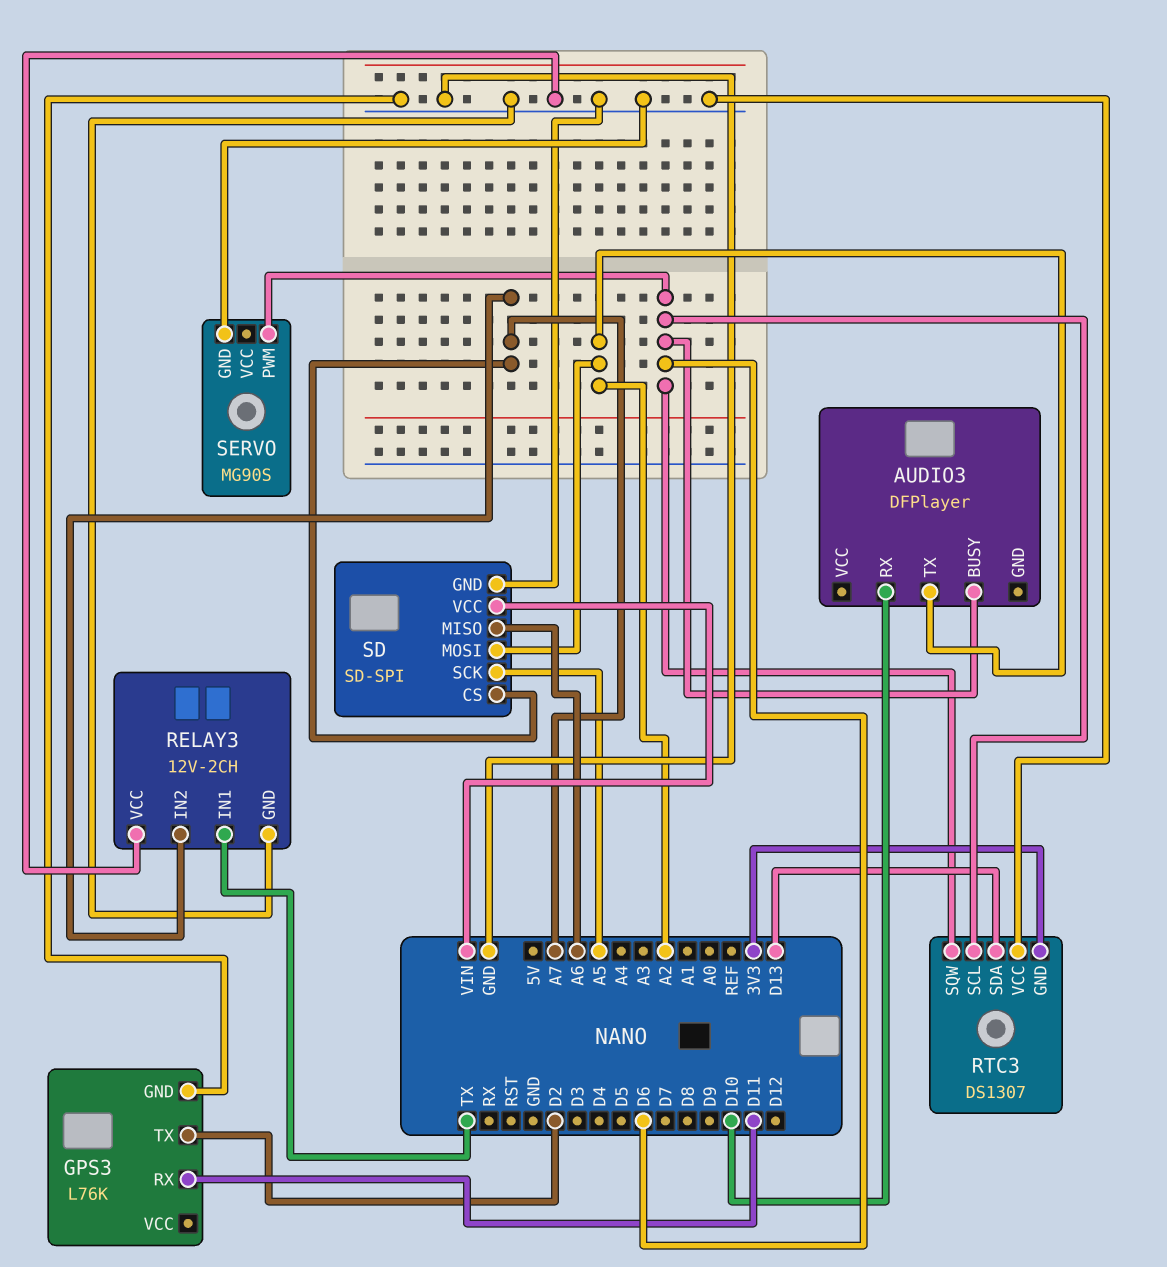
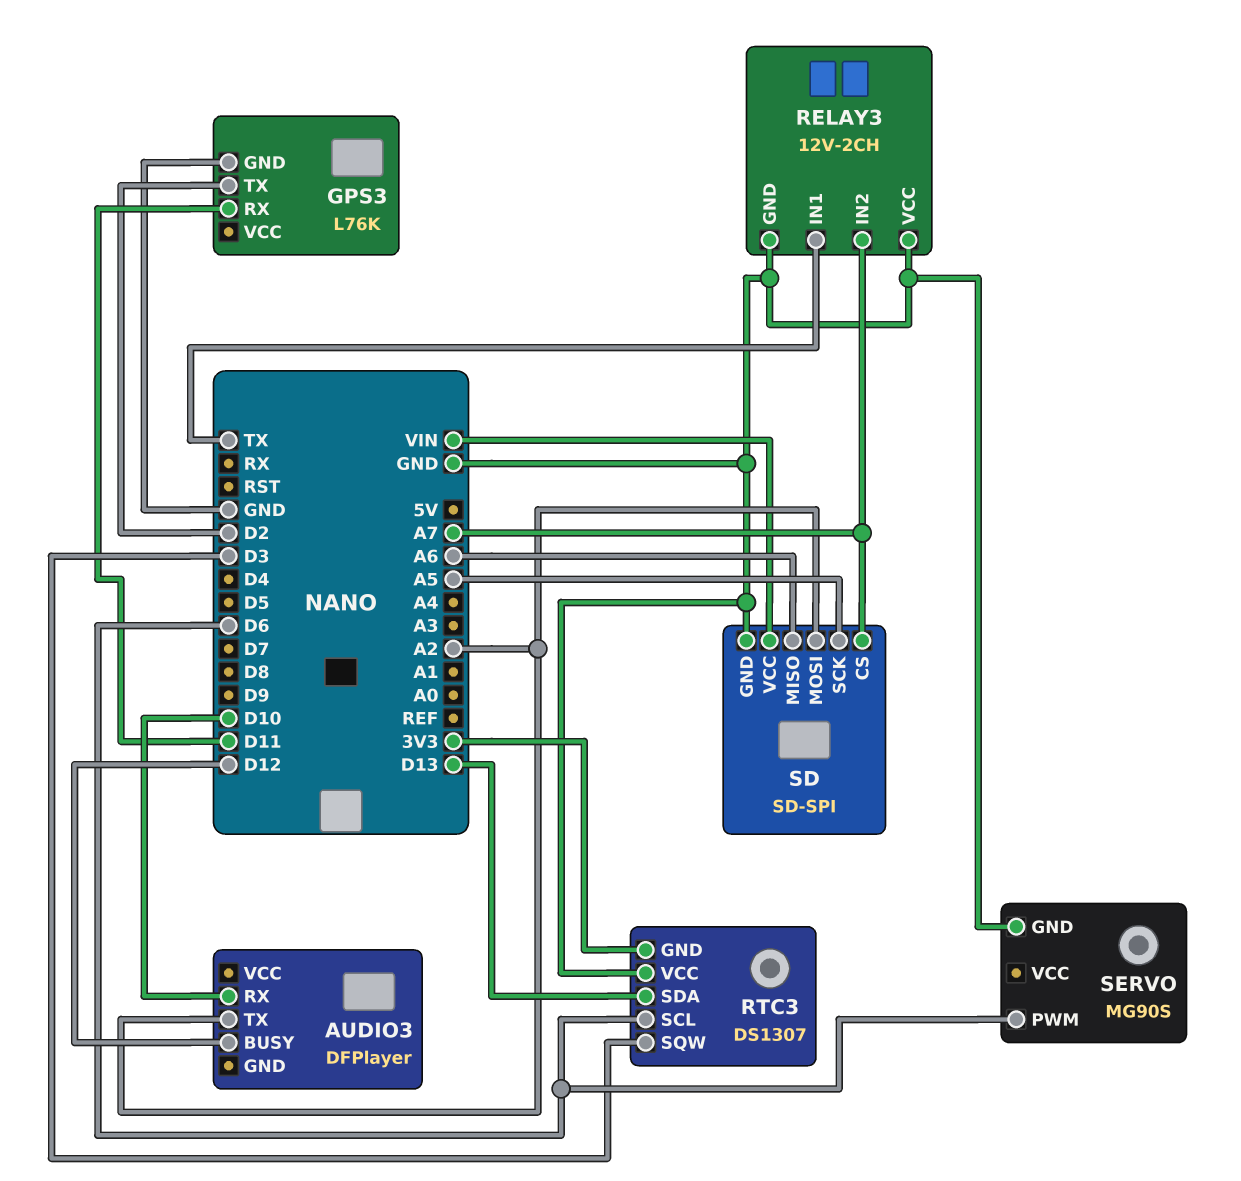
AUDIO3 pin BUSY: D6 -> D12
RTC3 pin SQW: D6 -> D3

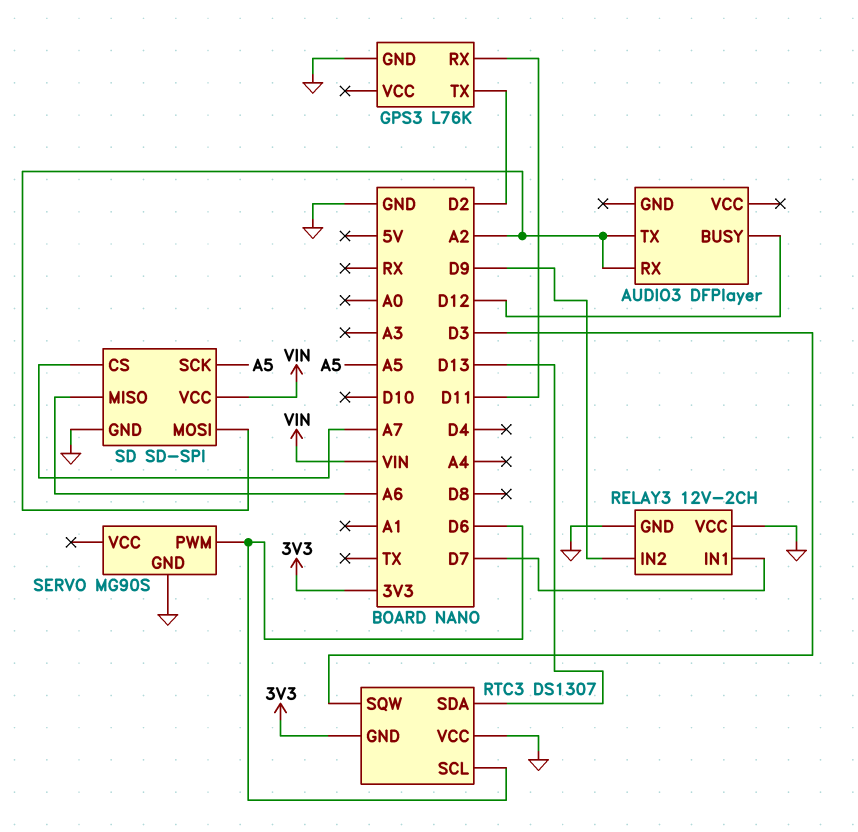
AUDIO3 pin RX: D10 -> A2
RELAY3 pin IN1: TX -> D7
RELAY3 pin IN2: A7 -> D9

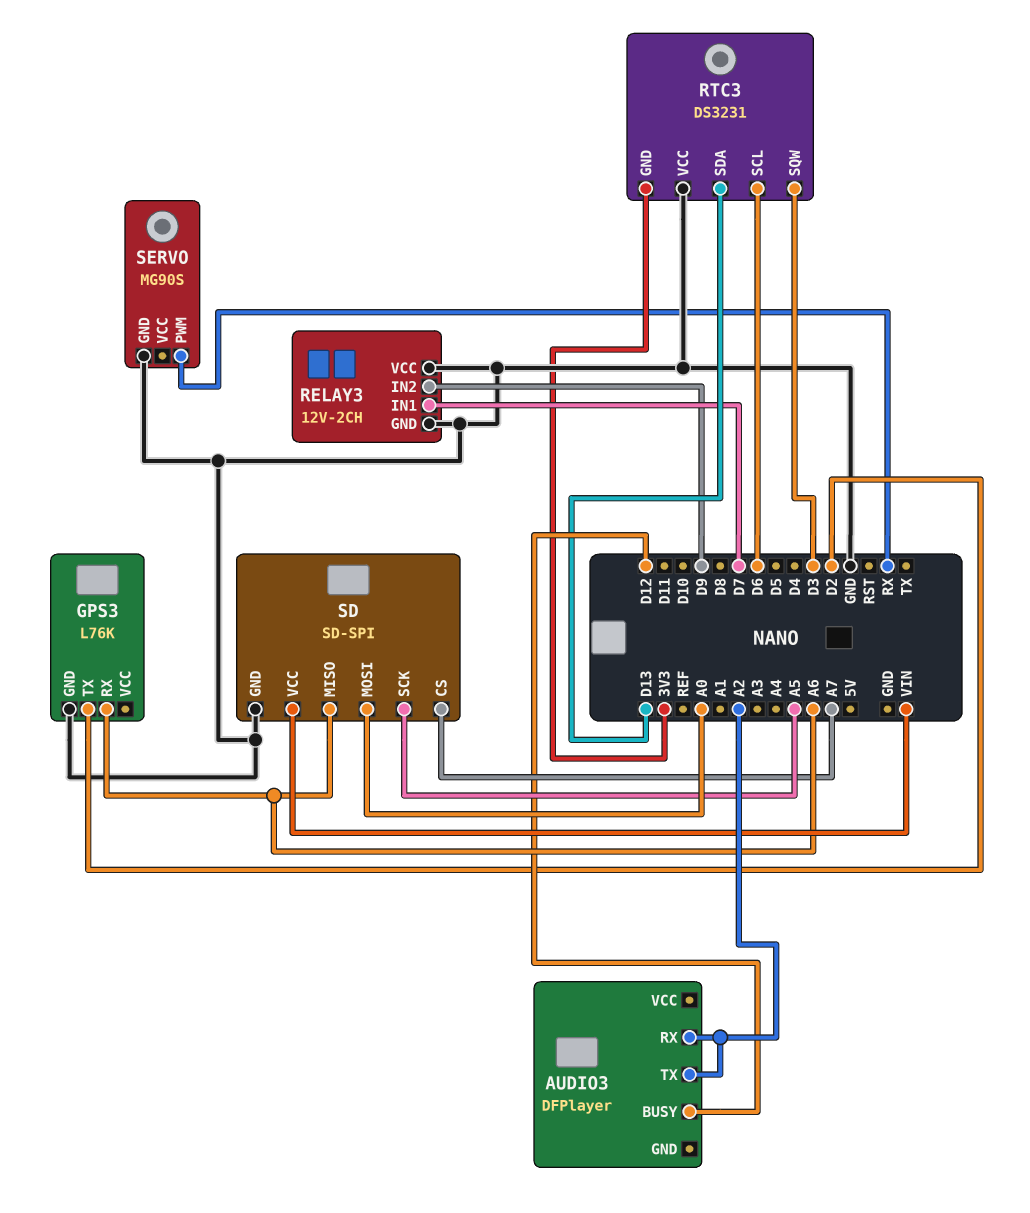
GPS3 pin RX: D11 -> A6
RTC3: DS1307 -> DS3231
SD pin MOSI: A2 -> A0
SERVO pin PWM: D6 -> RX

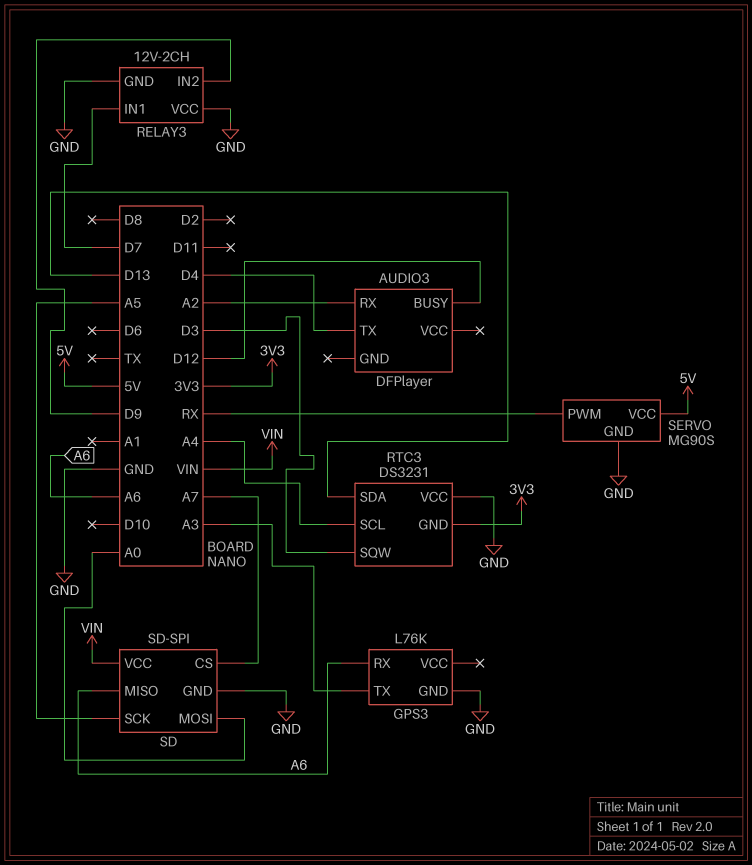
AUDIO3 pin TX: A2 -> D4
GPS3 pin TX: D2 -> A3
RTC3 pin SCL: D6 -> A4
SERVO pin VCC: none -> 5V

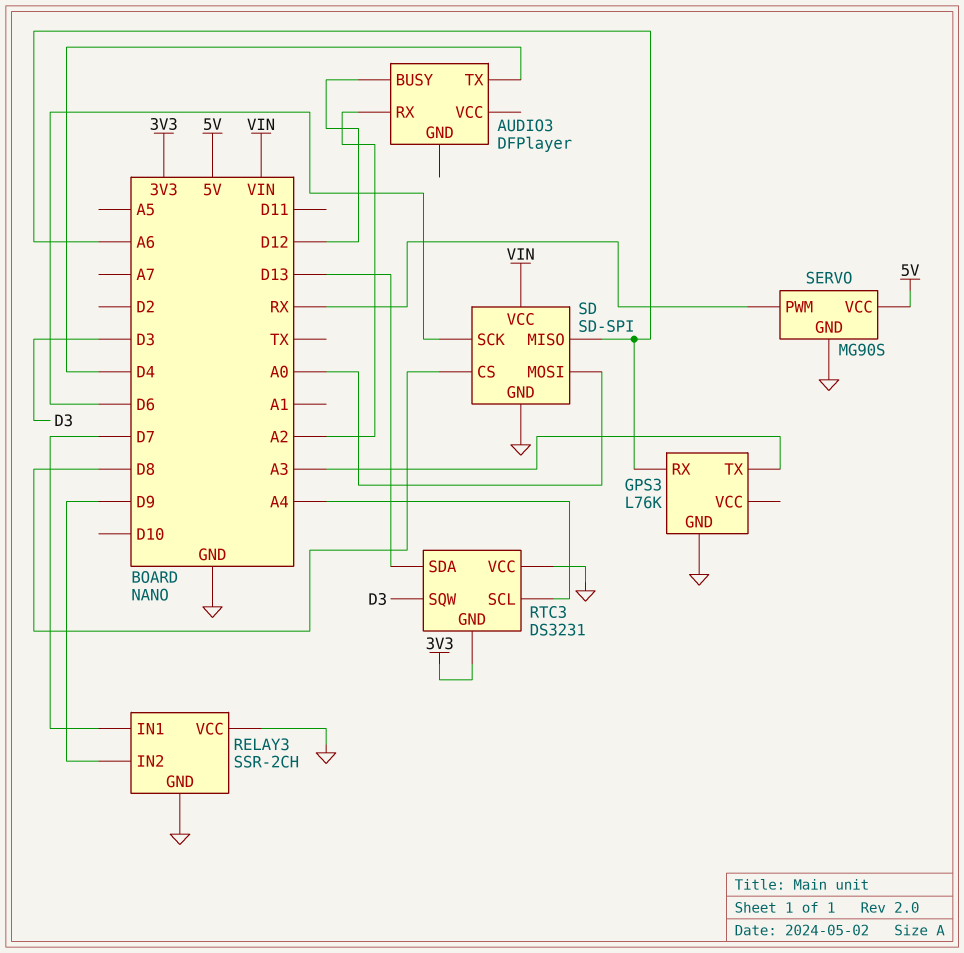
RELAY3: 12V-2CH -> SSR-2CH
SD pin CS: A7 -> D8
SD pin SCK: A5 -> D6

